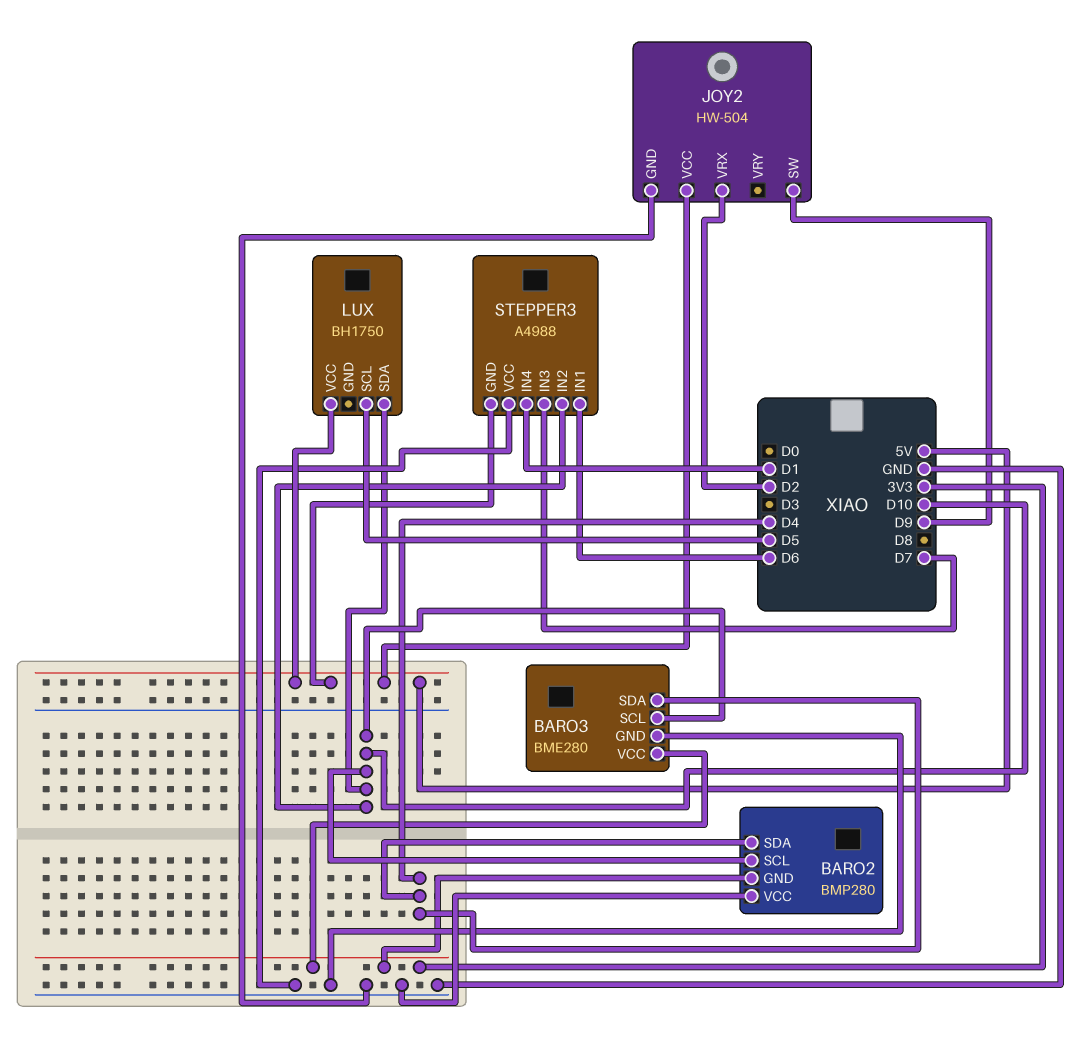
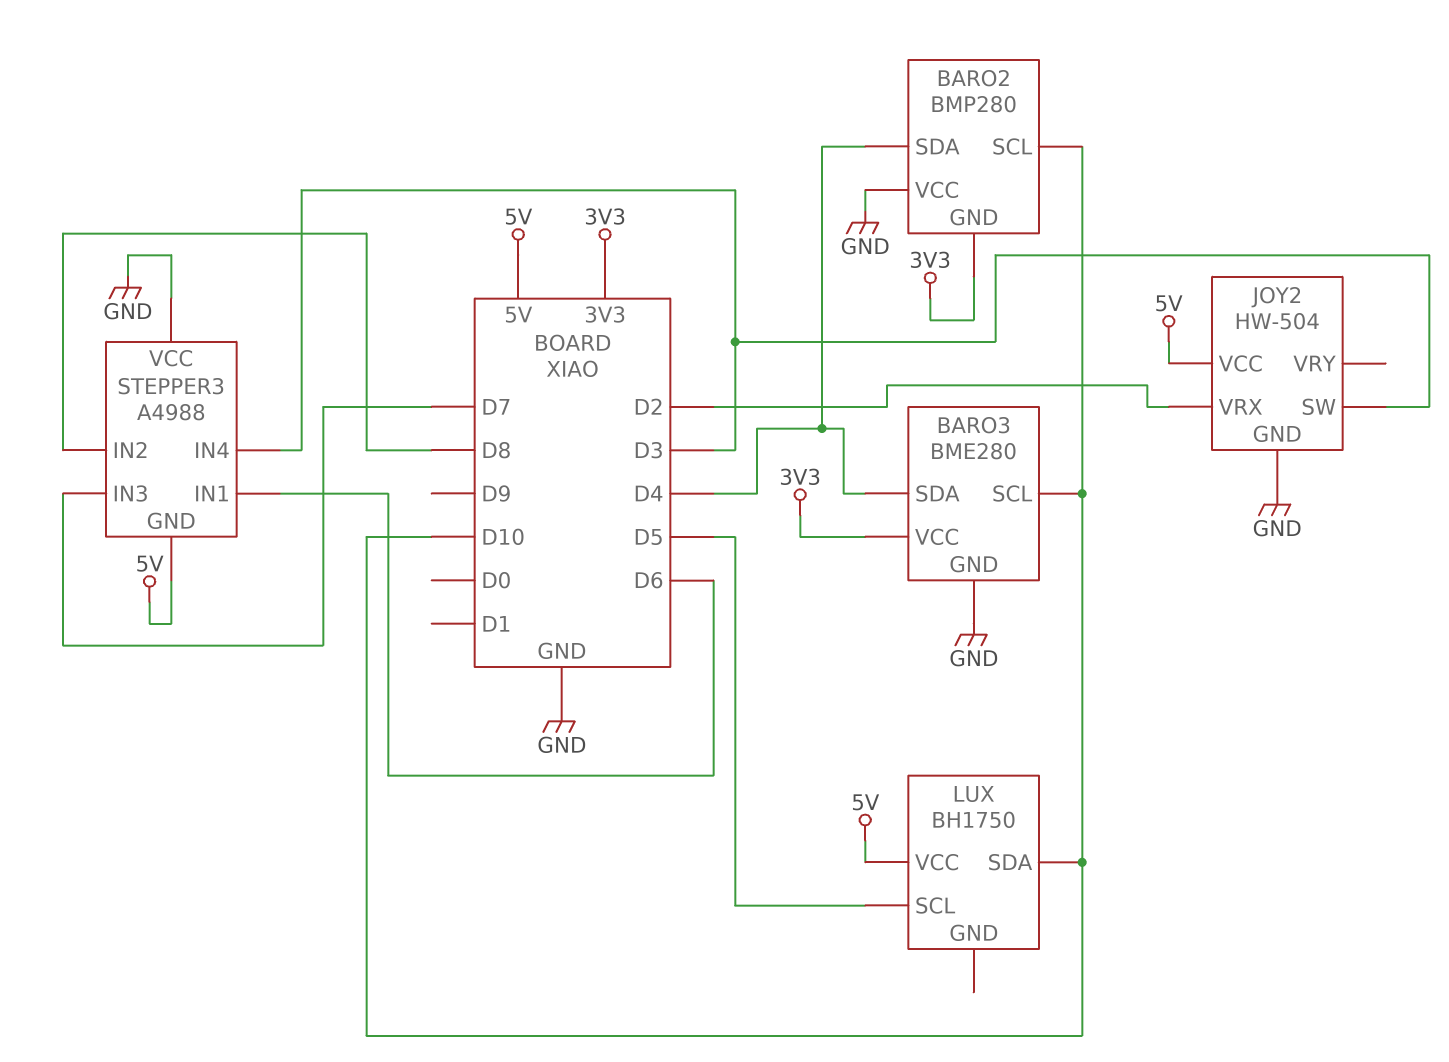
JOY2 pin SW: D9 -> D3
STEPPER3 pin IN2: D10 -> D8
STEPPER3 pin IN4: D1 -> D3

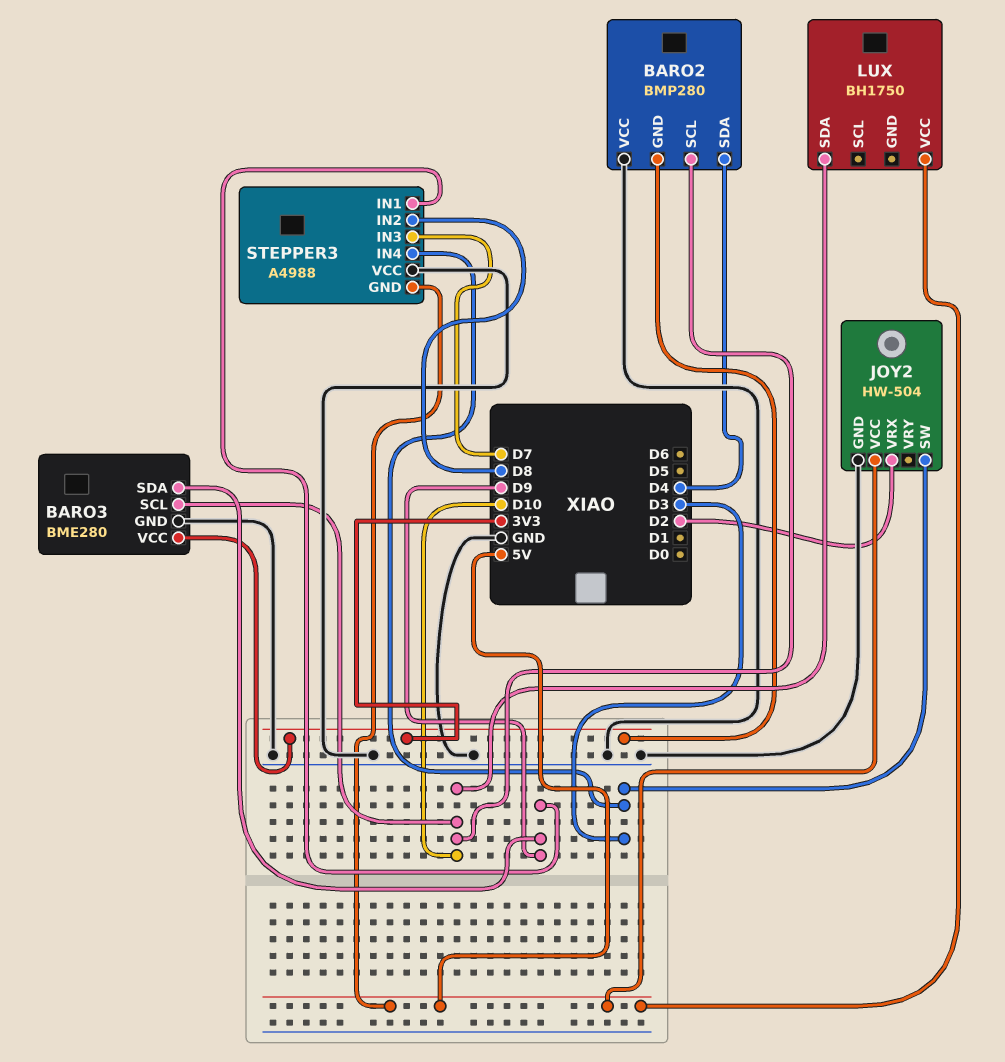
BARO3 pin SDA: D4 -> D9
LUX pin SCL: D5 -> none
STEPPER3 pin IN1: D6 -> D9

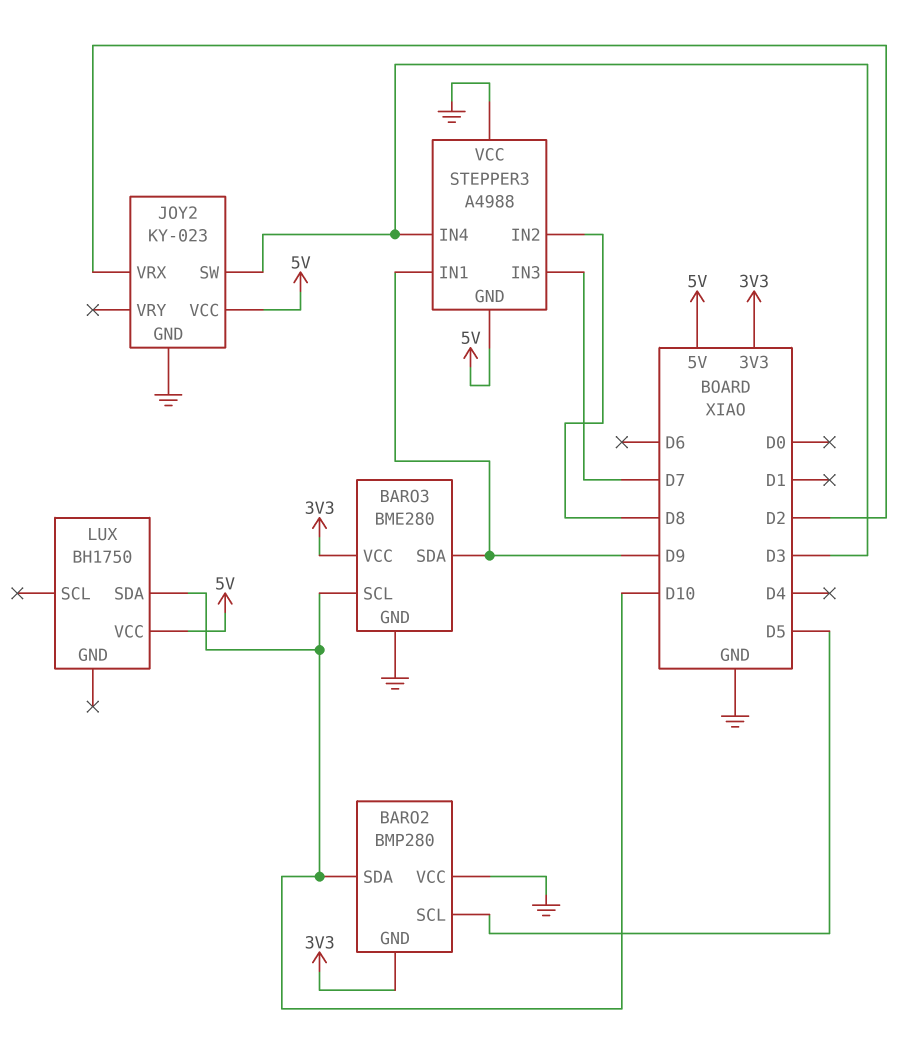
BARO2 pin SCL: D10 -> D5
BARO2 pin SDA: D4 -> D10
JOY2: HW-504 -> KY-023

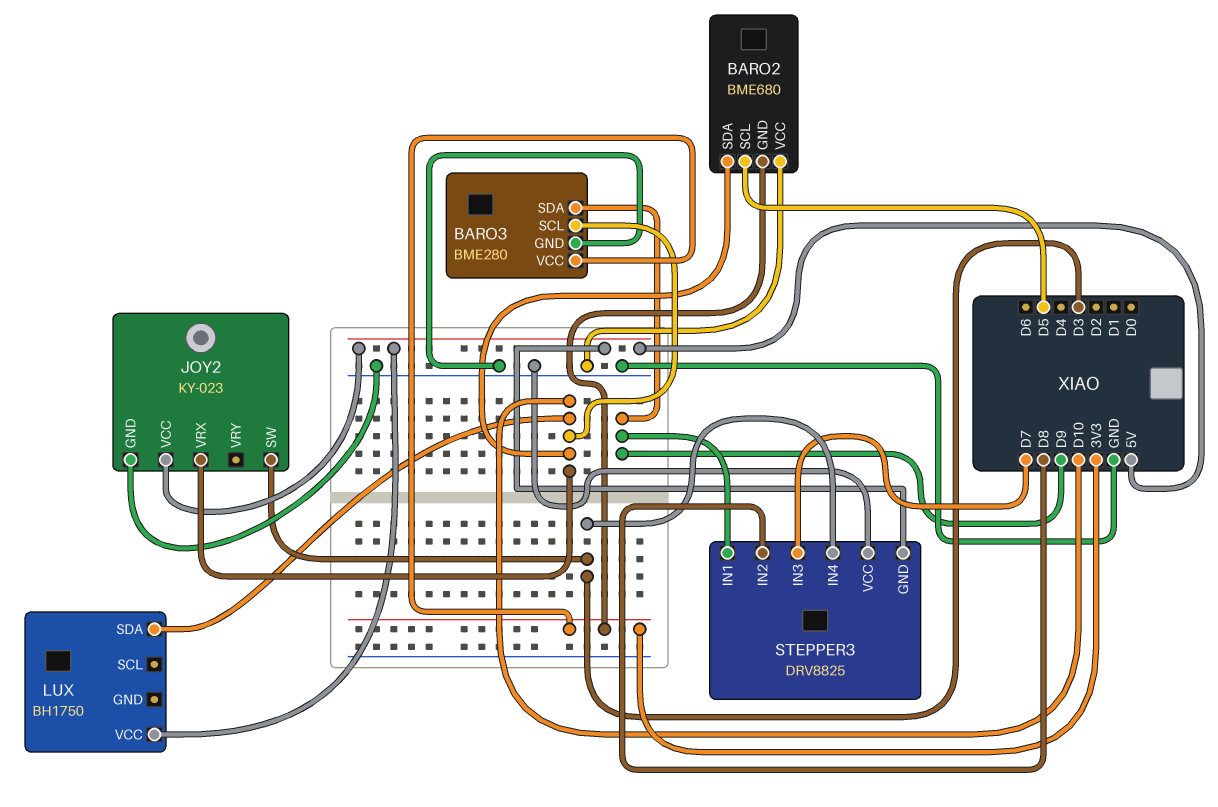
BARO2: BMP280 -> BME680
JOY2 pin VRX: D2 -> D10
STEPPER3: A4988 -> DRV8825

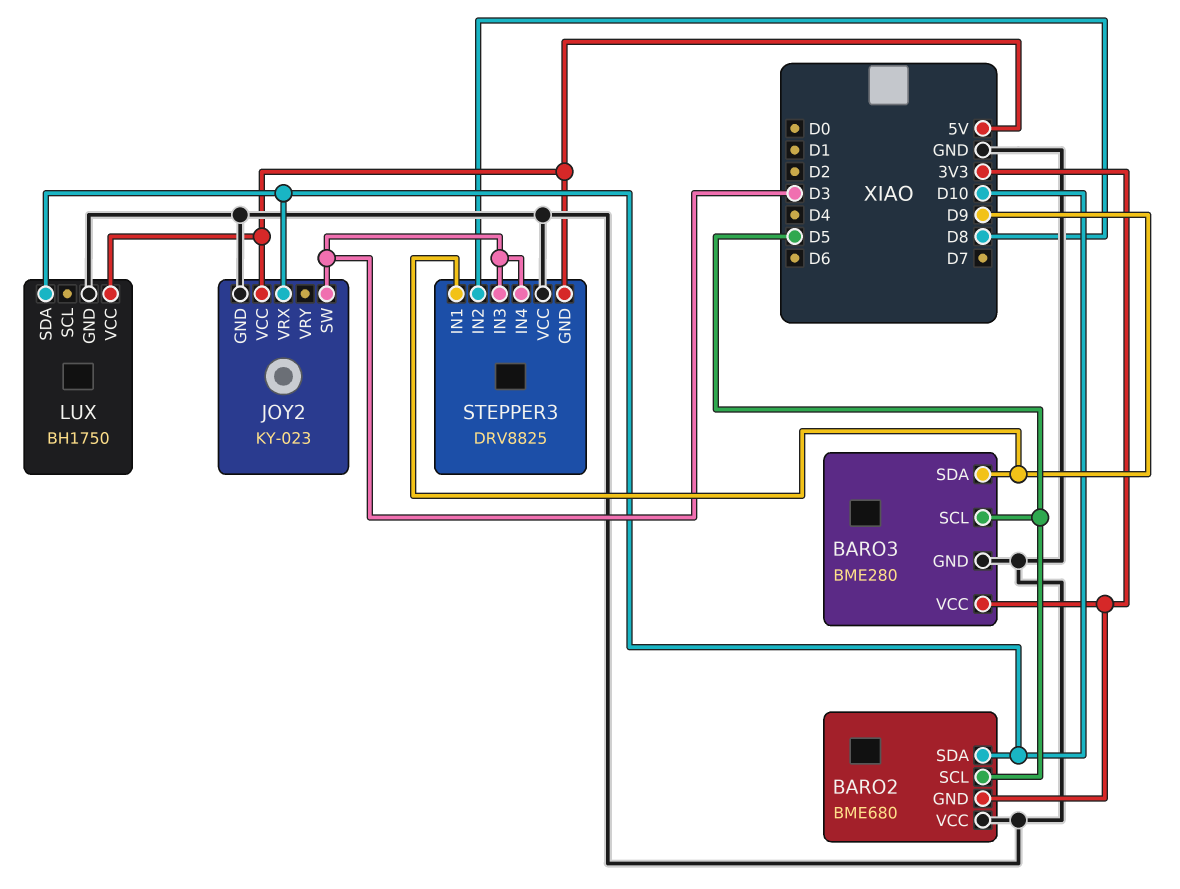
BARO3 pin SCL: D10 -> D5
LUX pin GND: none -> GND
STEPPER3 pin IN3: D7 -> D3

